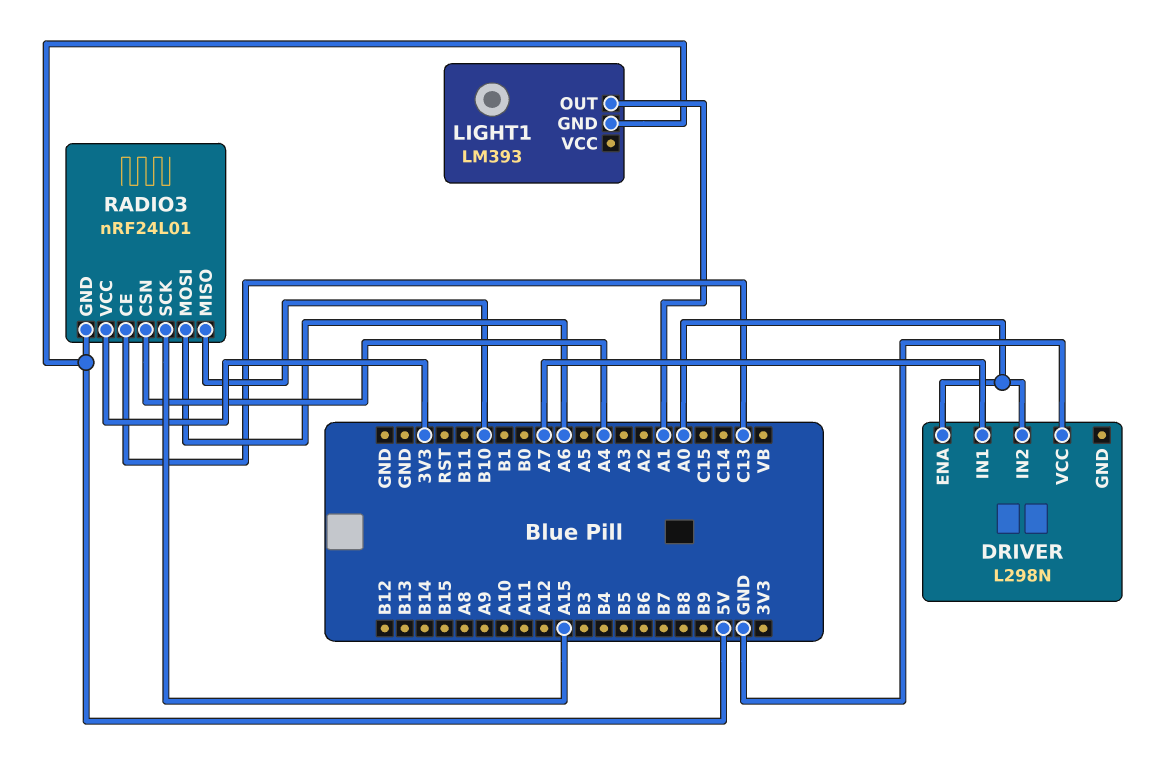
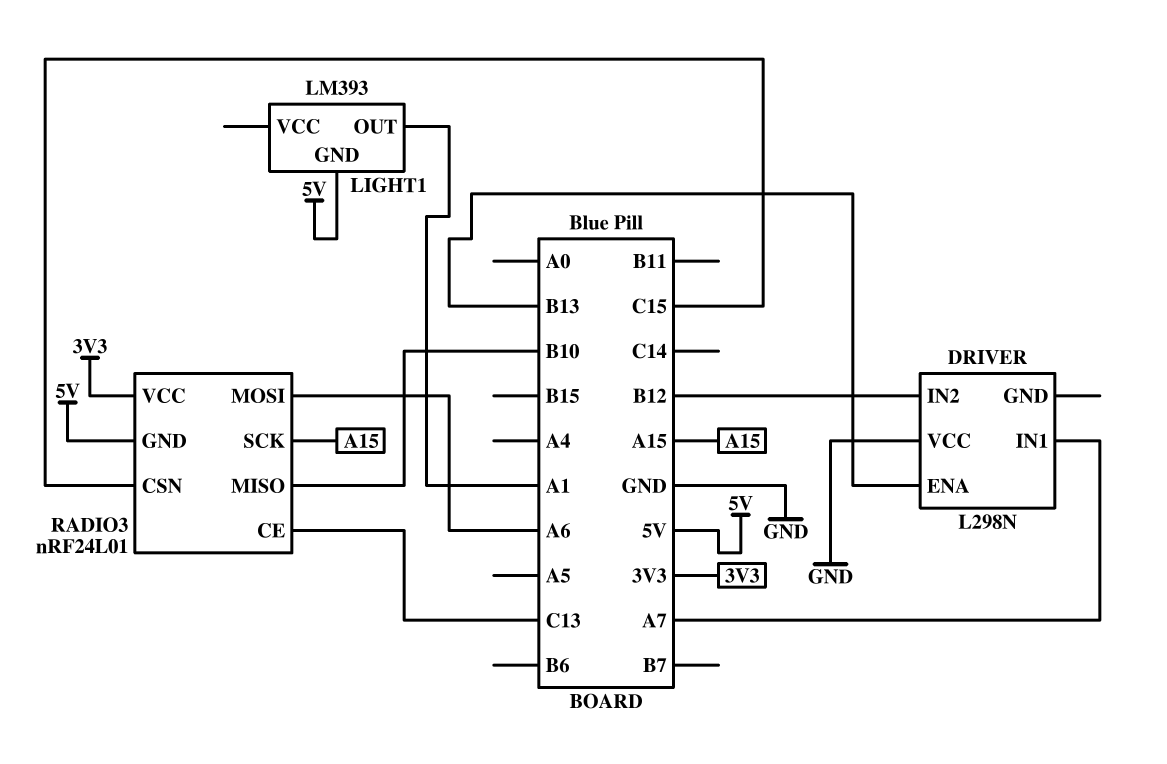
DRIVER pin ENA: A0 -> B13
DRIVER pin IN2: A0 -> B12
RADIO3 pin CSN: A4 -> C15

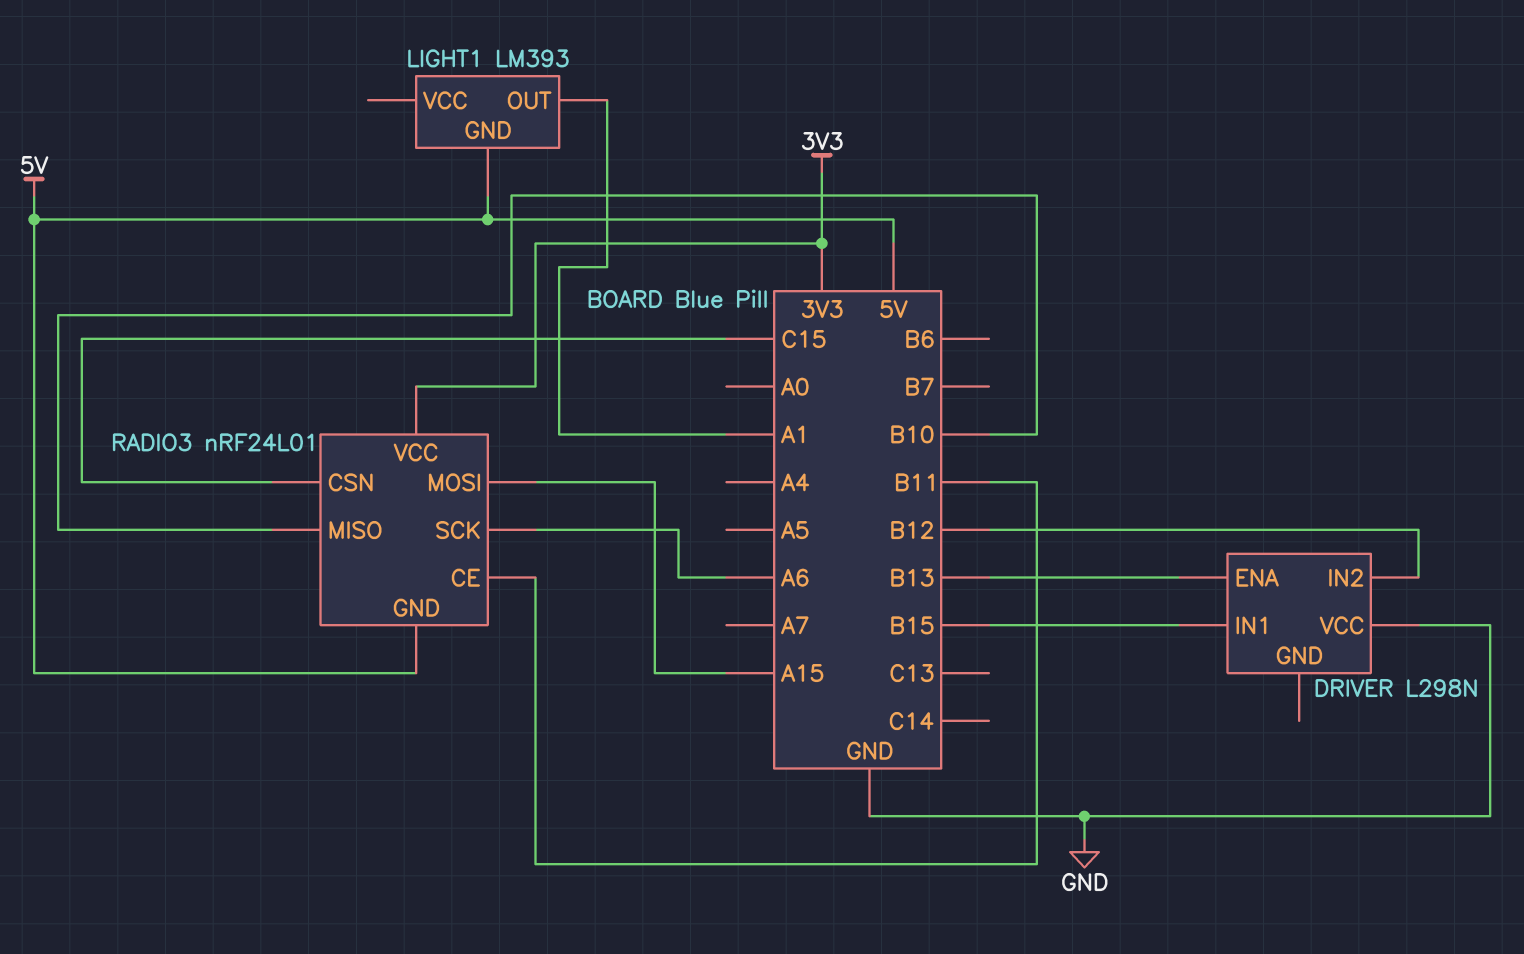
DRIVER pin IN1: A7 -> B15
RADIO3 pin CE: C13 -> B11
RADIO3 pin MOSI: A6 -> A15
RADIO3 pin SCK: A15 -> A6

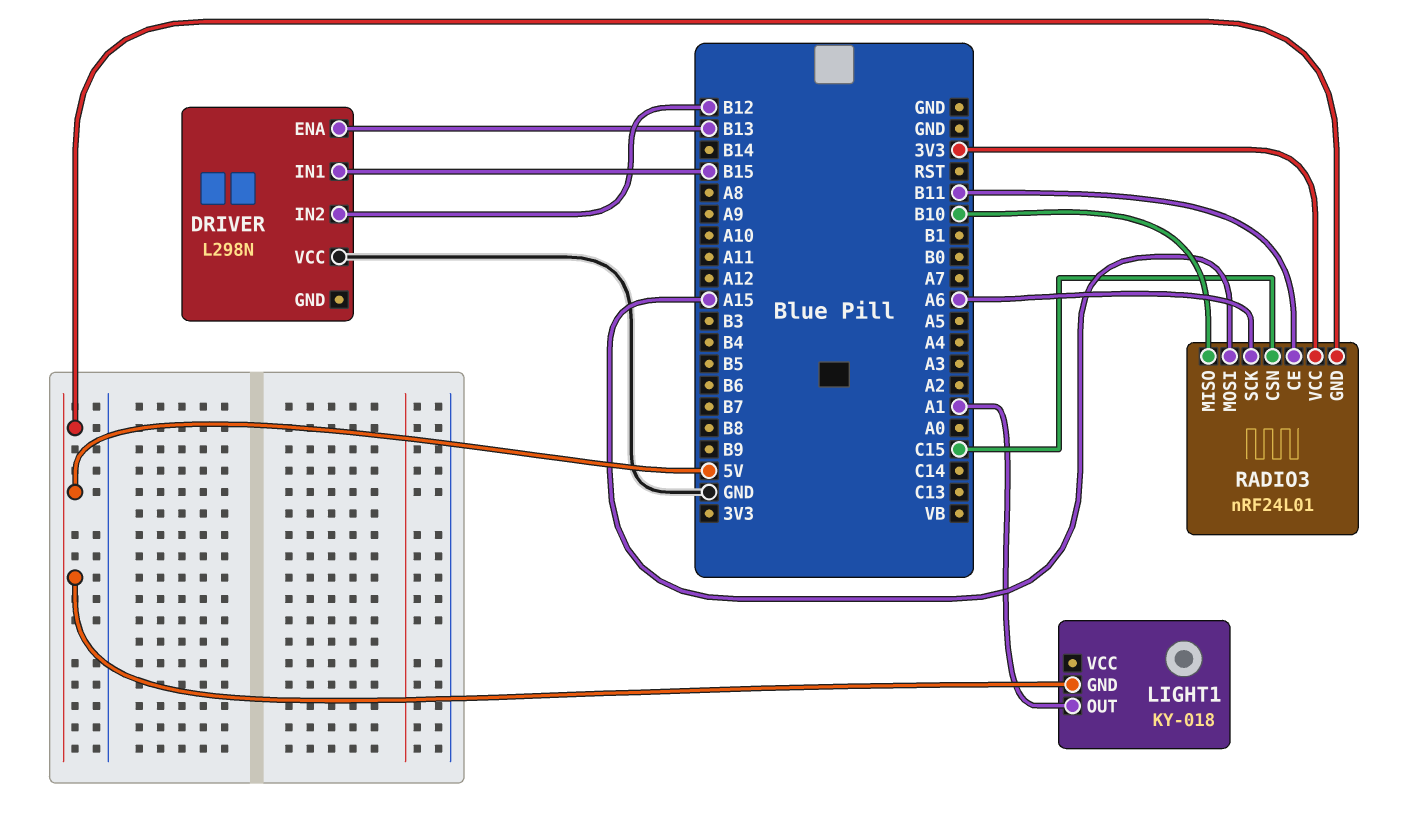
LIGHT1: LM393 -> KY-018

